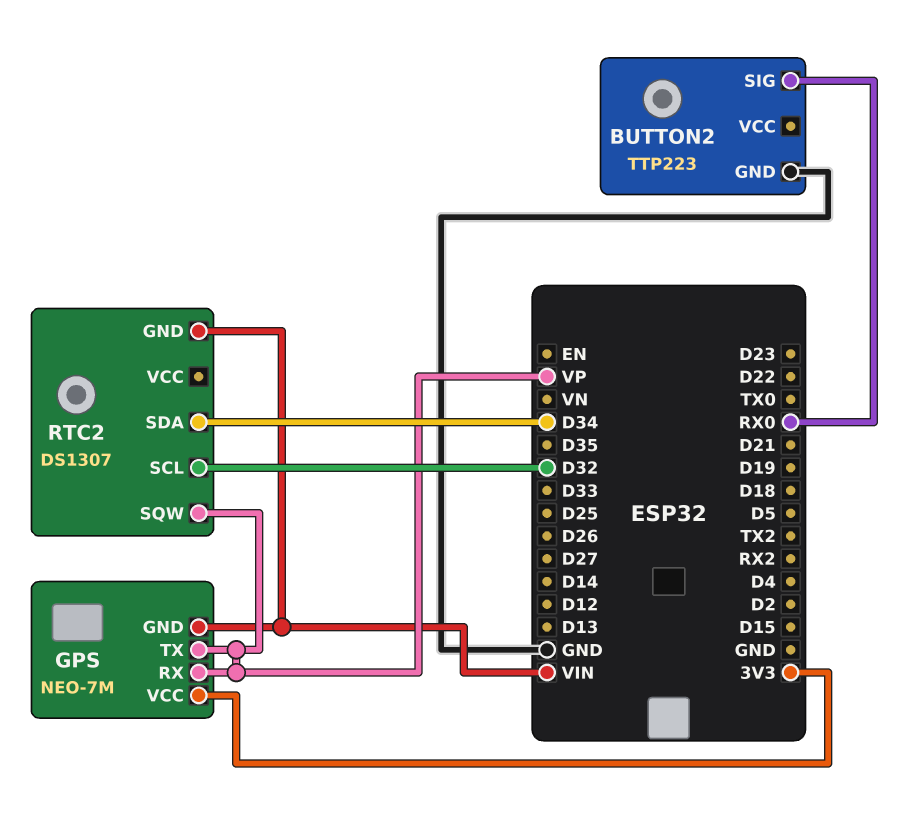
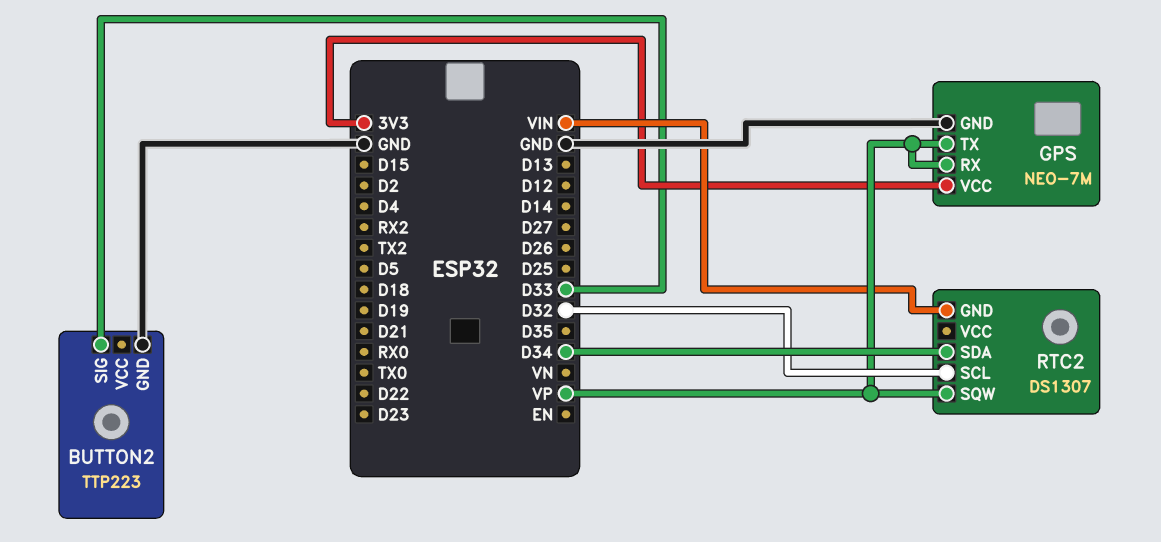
BUTTON2 pin SIG: RX0 -> D33
GPS pin GND: VIN -> GND

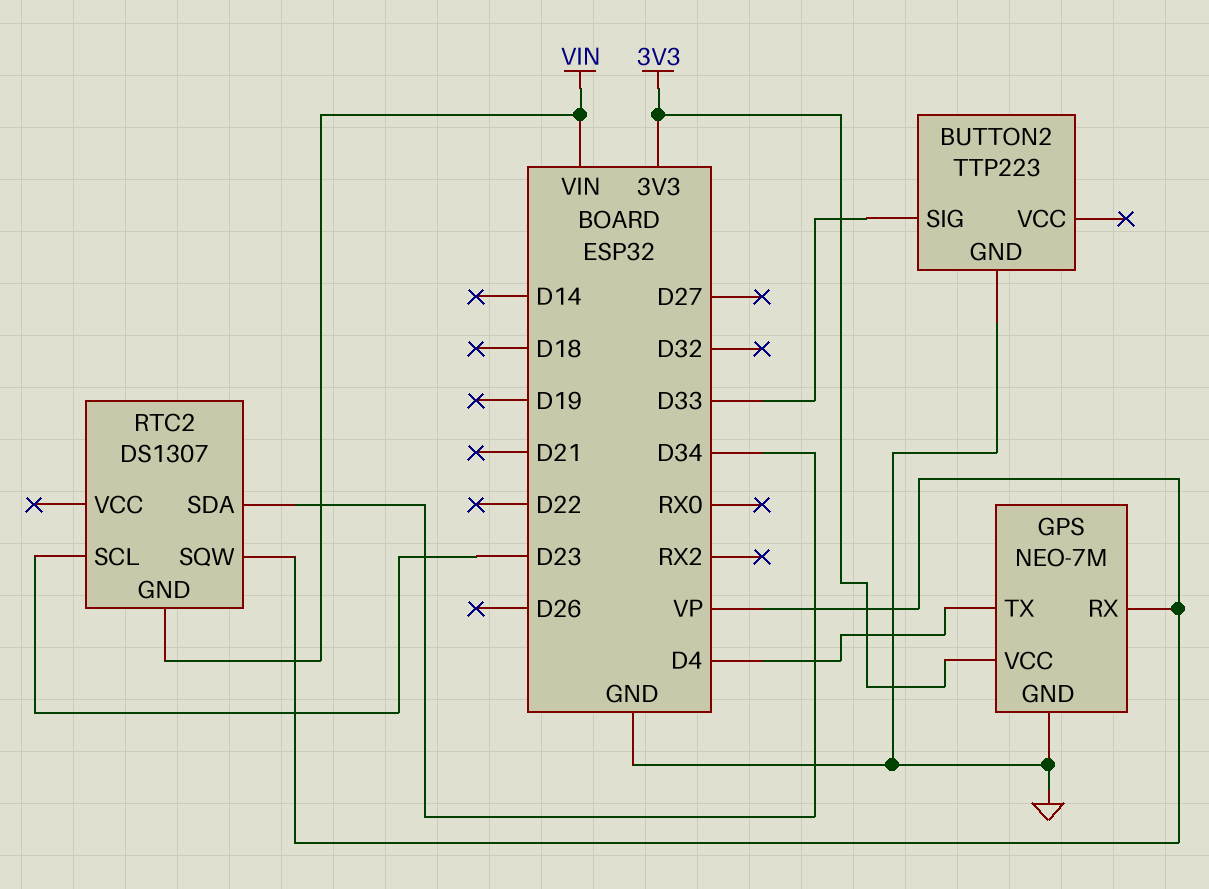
GPS pin TX: VP -> D4
RTC2 pin SCL: D32 -> D23

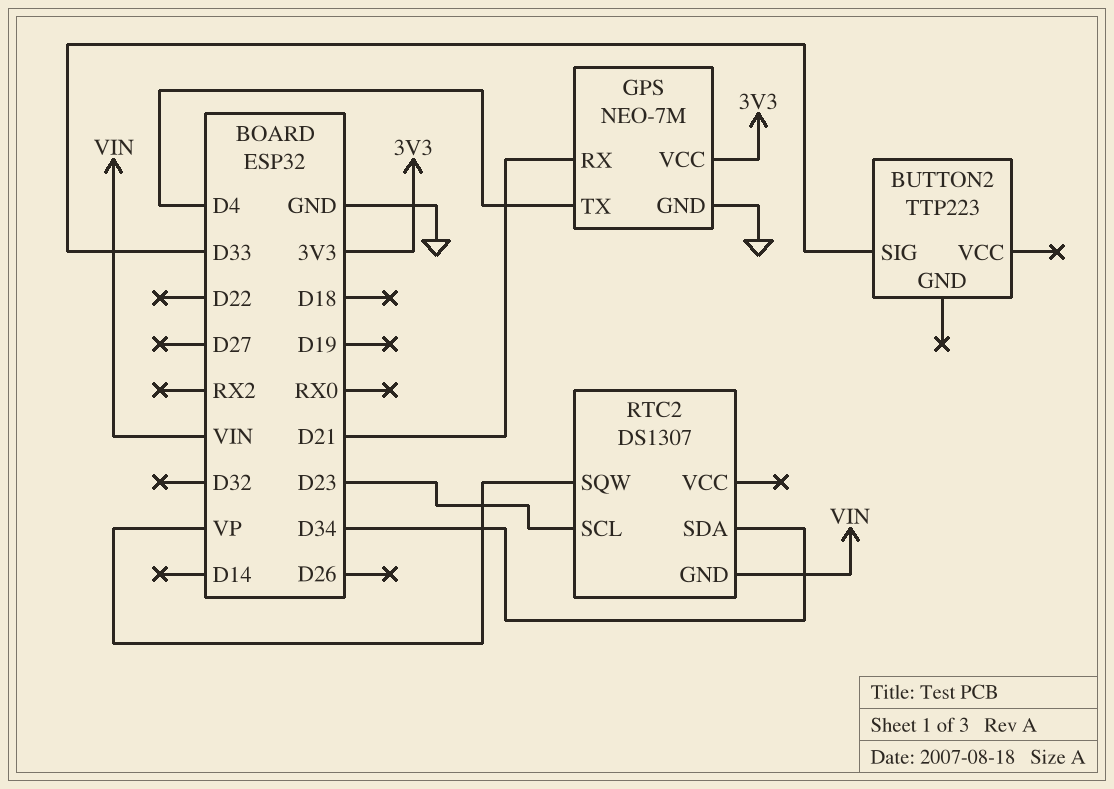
BUTTON2 pin GND: GND -> none
GPS pin RX: VP -> D21

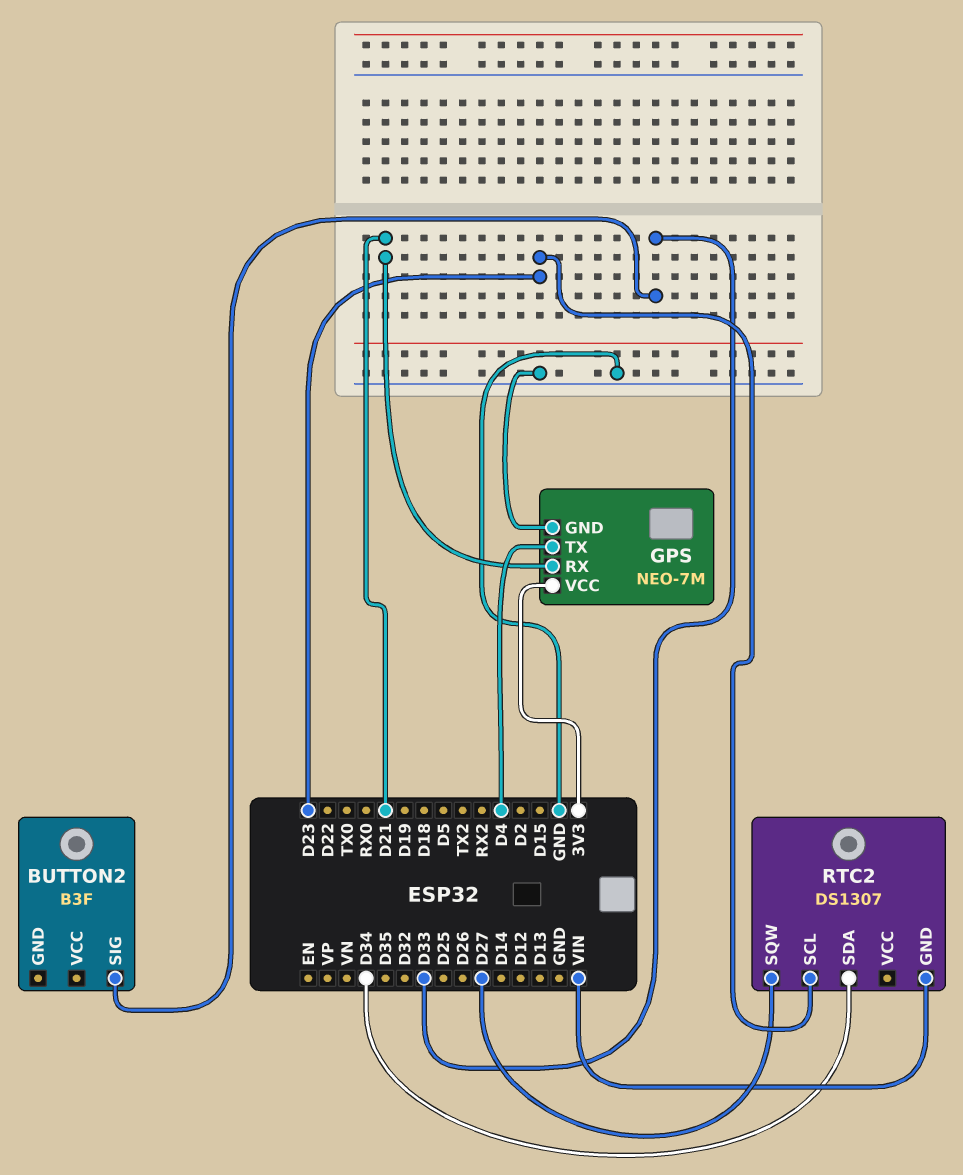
BUTTON2: TTP223 -> B3F
RTC2 pin SQW: VP -> D27

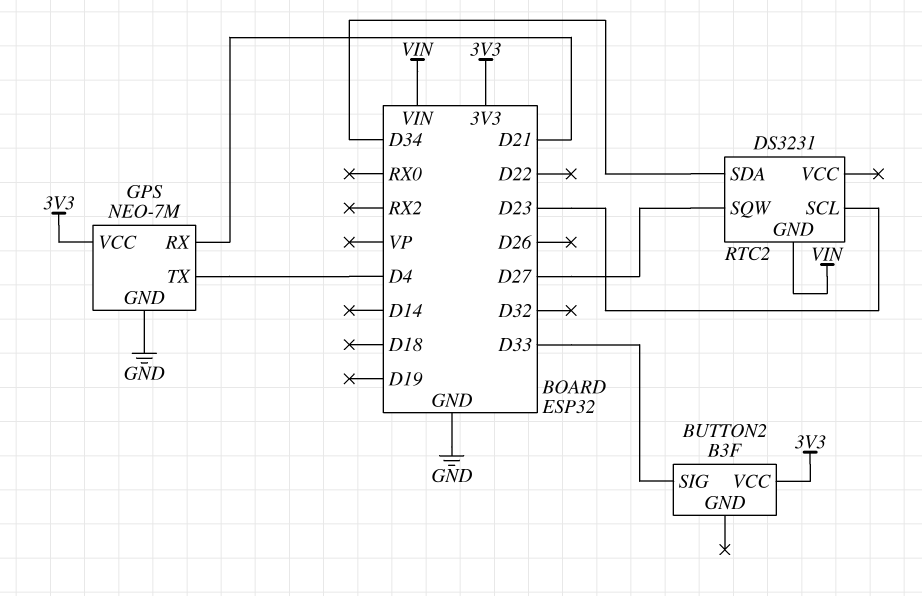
BUTTON2 pin VCC: none -> 3V3
RTC2: DS1307 -> DS3231

